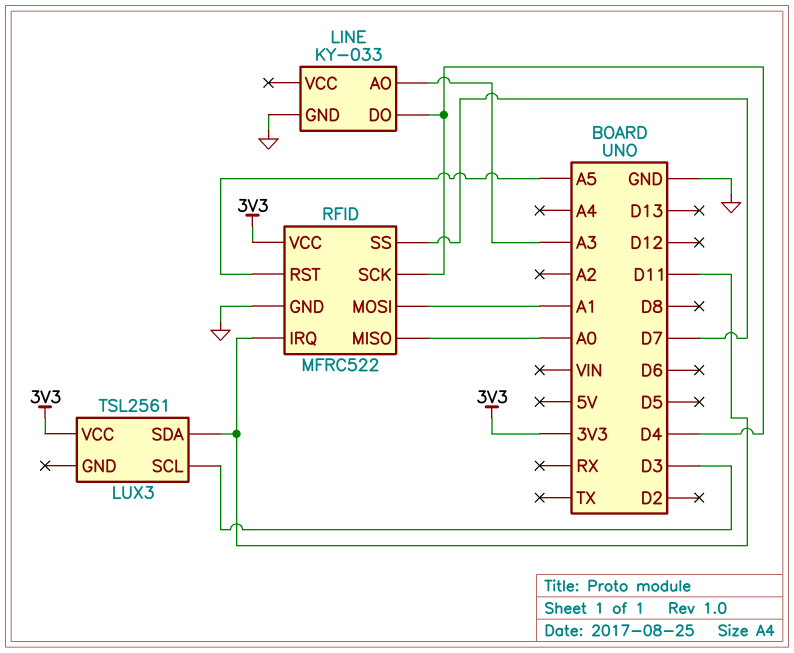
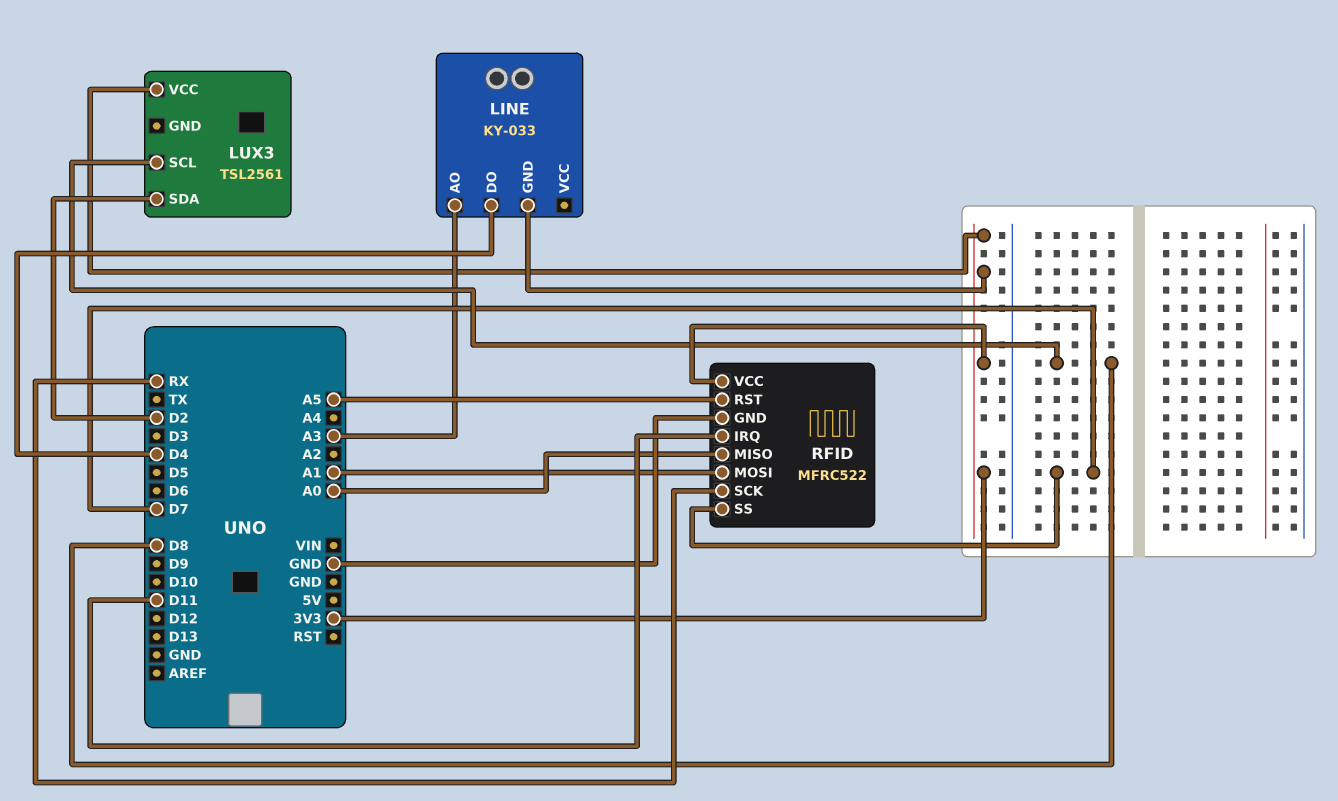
LINE pin GND: GND -> 3V3
LUX3 pin SCL: D3 -> D8
LUX3 pin SDA: D11 -> D2
RFID pin SCK: D4 -> RX

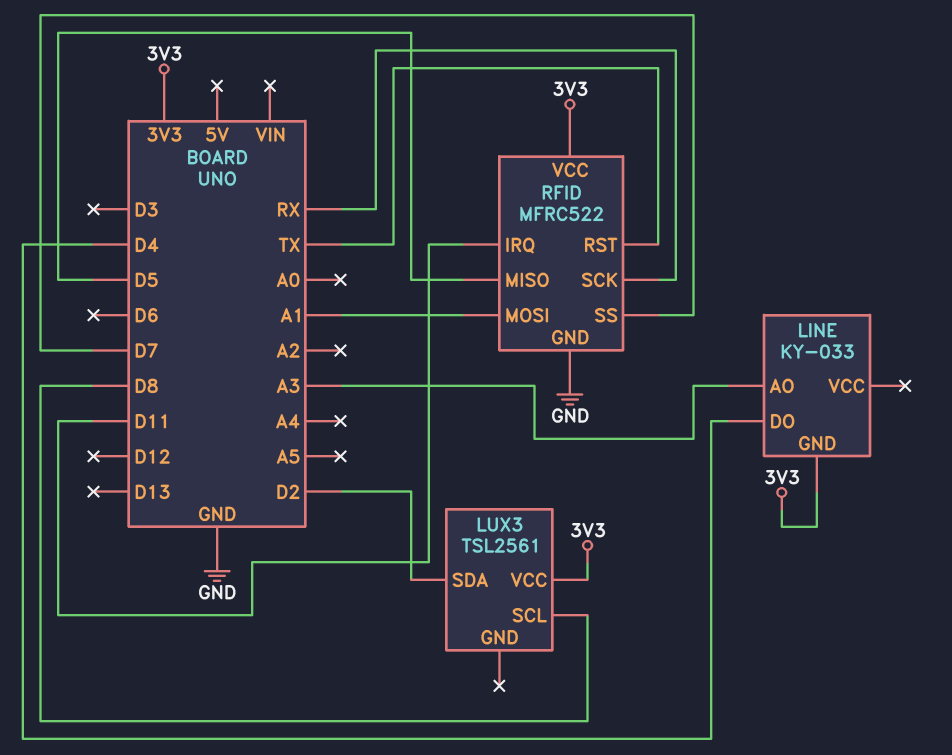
RFID pin MISO: A0 -> D5
RFID pin RST: A5 -> TX

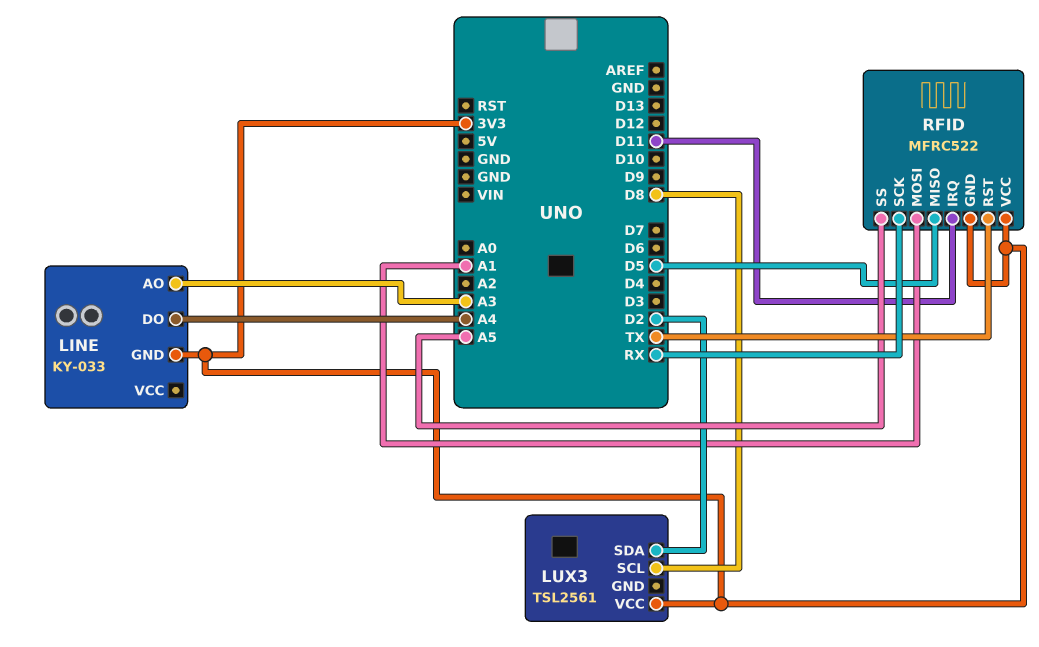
LINE pin DO: D4 -> A4
RFID pin GND: GND -> 3V3
RFID pin SS: D7 -> A5

